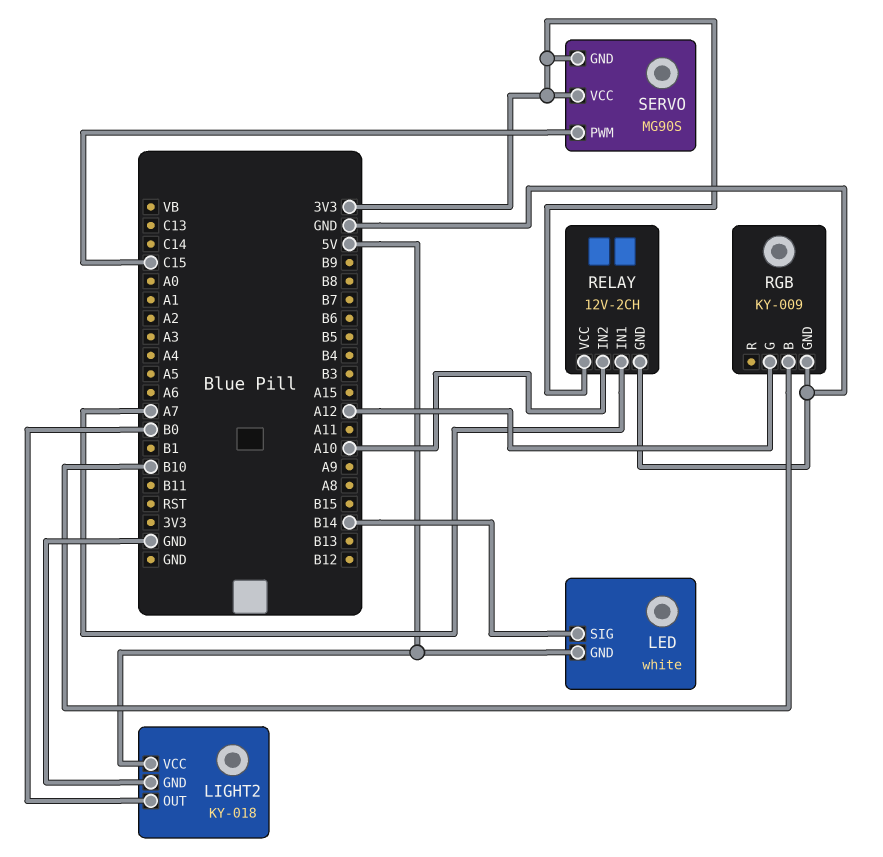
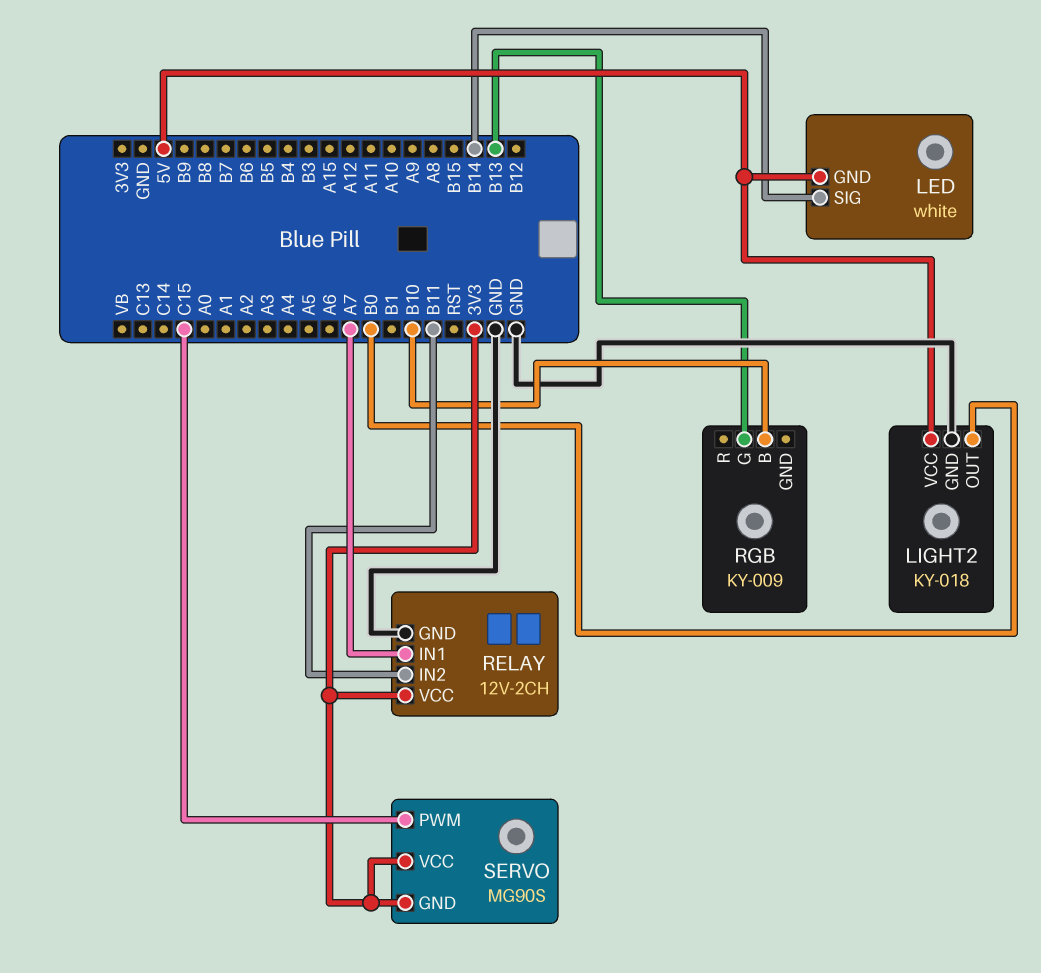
RELAY pin IN2: A10 -> B11
RGB pin G: A12 -> B13
RGB pin GND: GND -> none

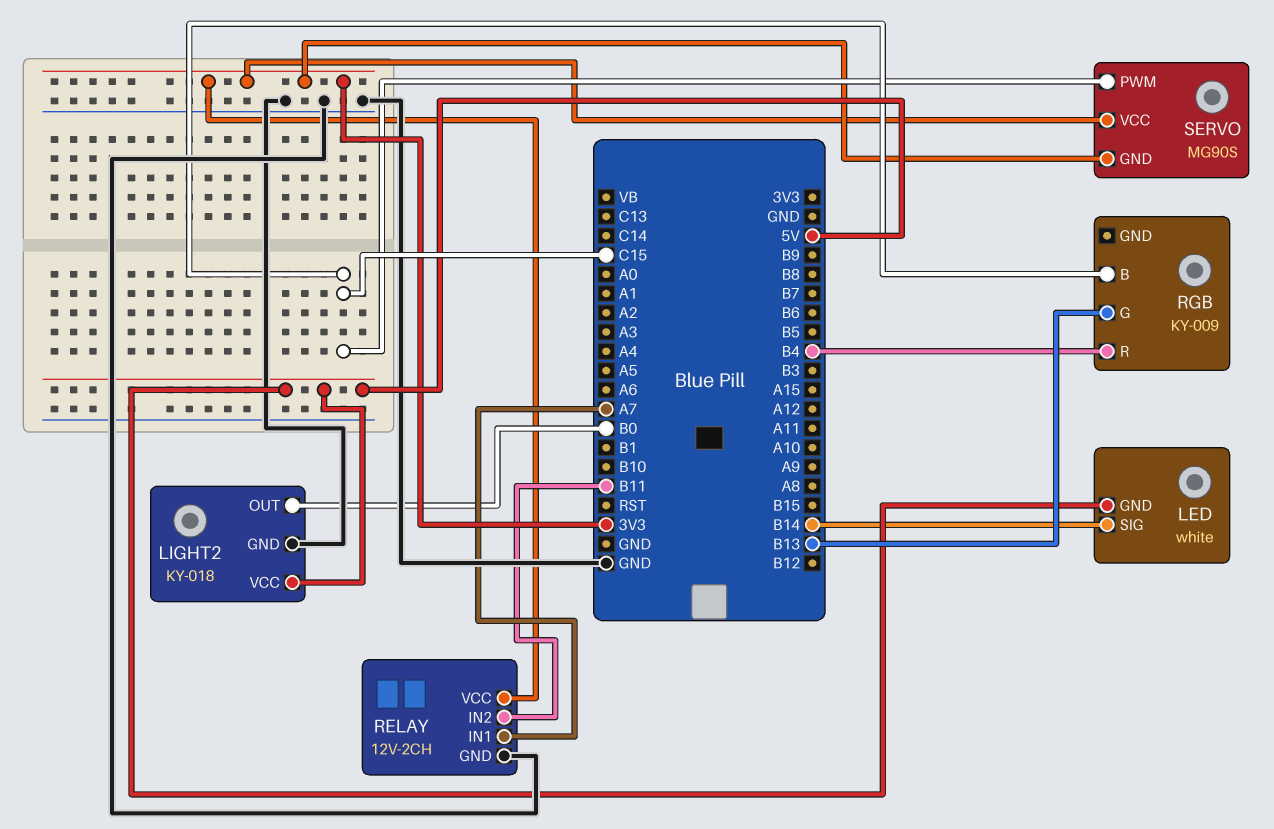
RGB pin B: B10 -> C15
RGB pin R: none -> B4

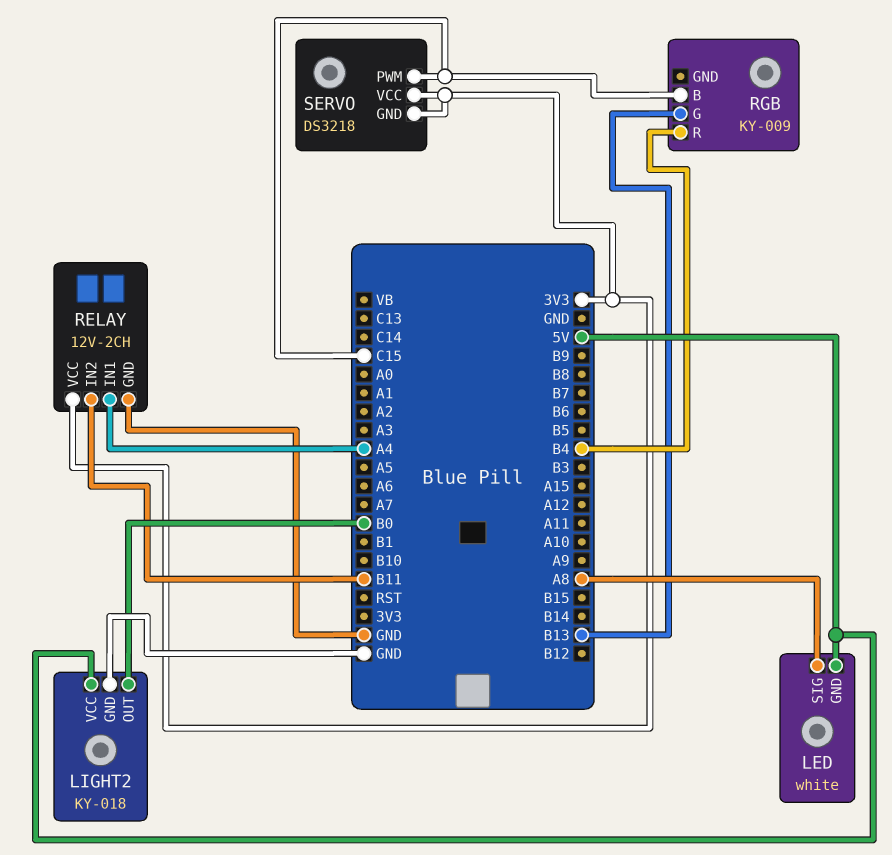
LED pin SIG: B14 -> A8
RELAY pin IN1: A7 -> A4
SERVO: MG90S -> DS3218

